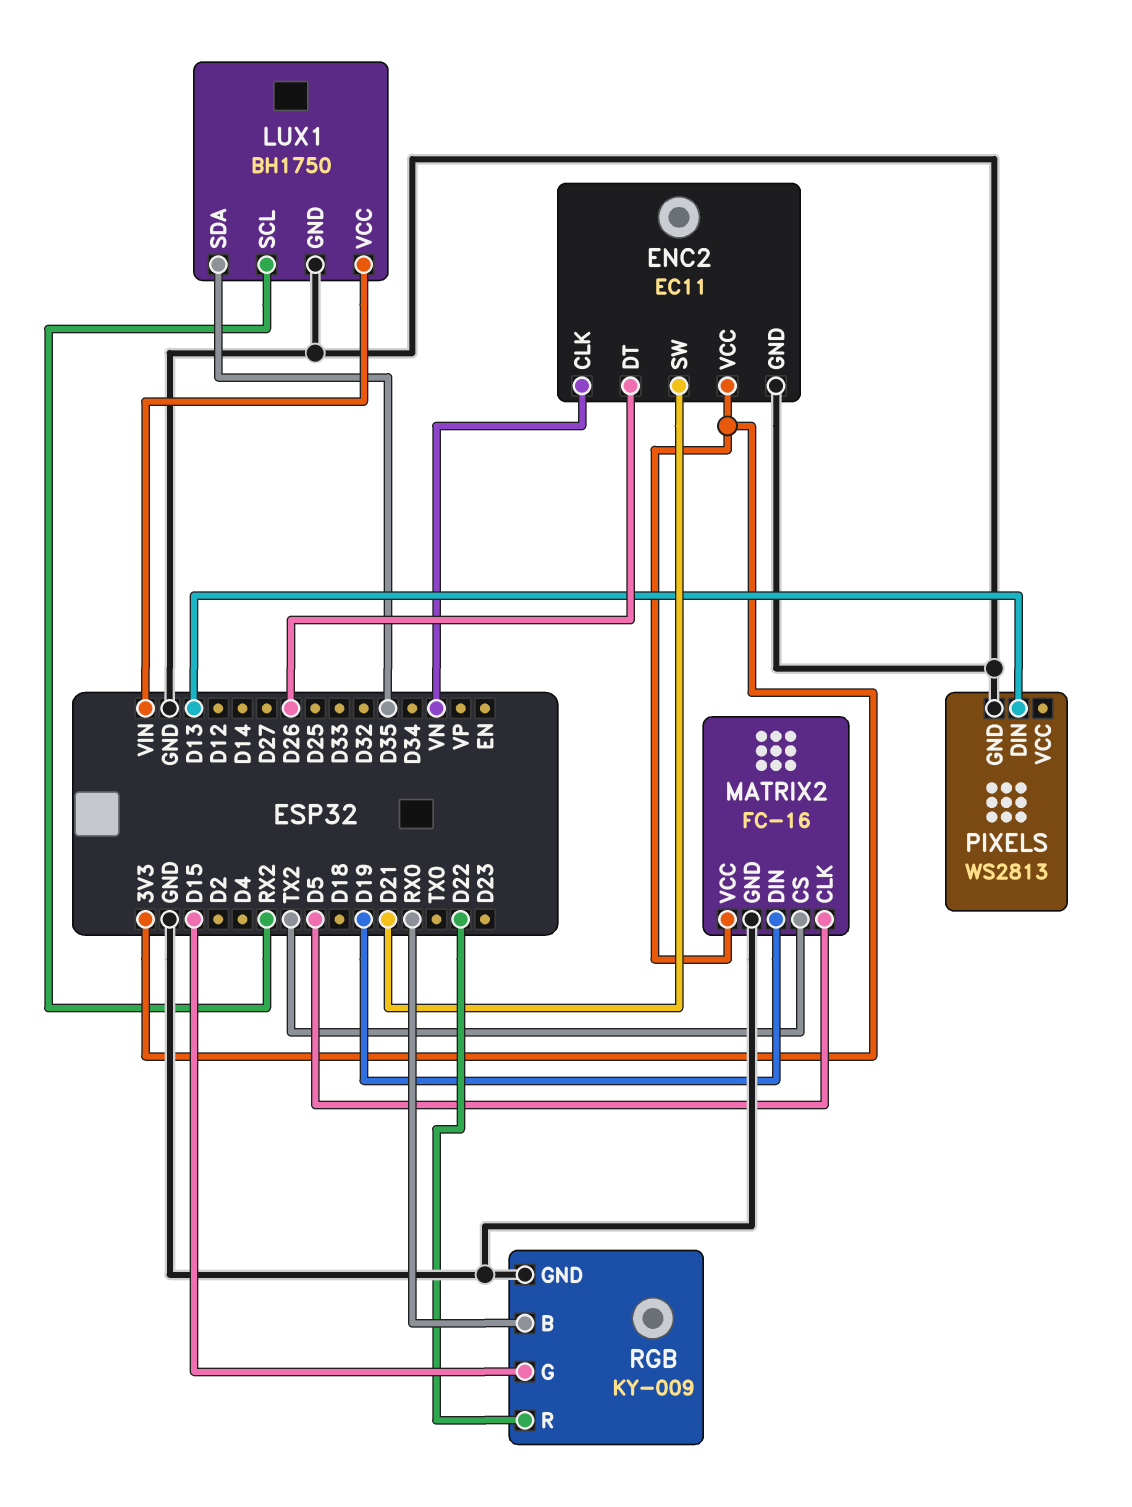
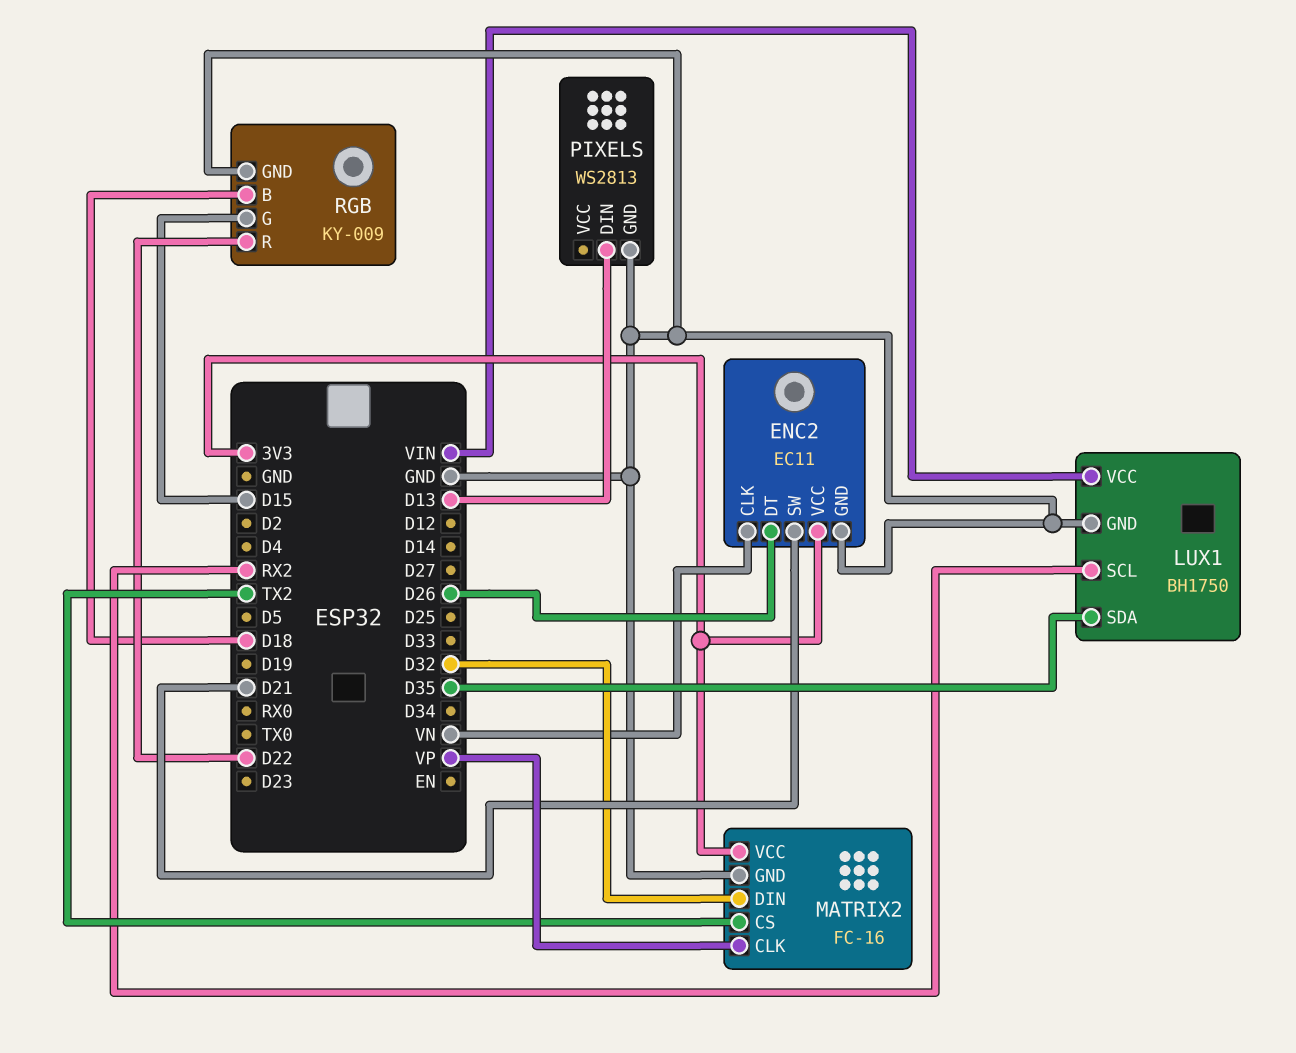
MATRIX2 pin CLK: D5 -> VP
MATRIX2 pin DIN: D19 -> D32
RGB pin B: RX0 -> D18

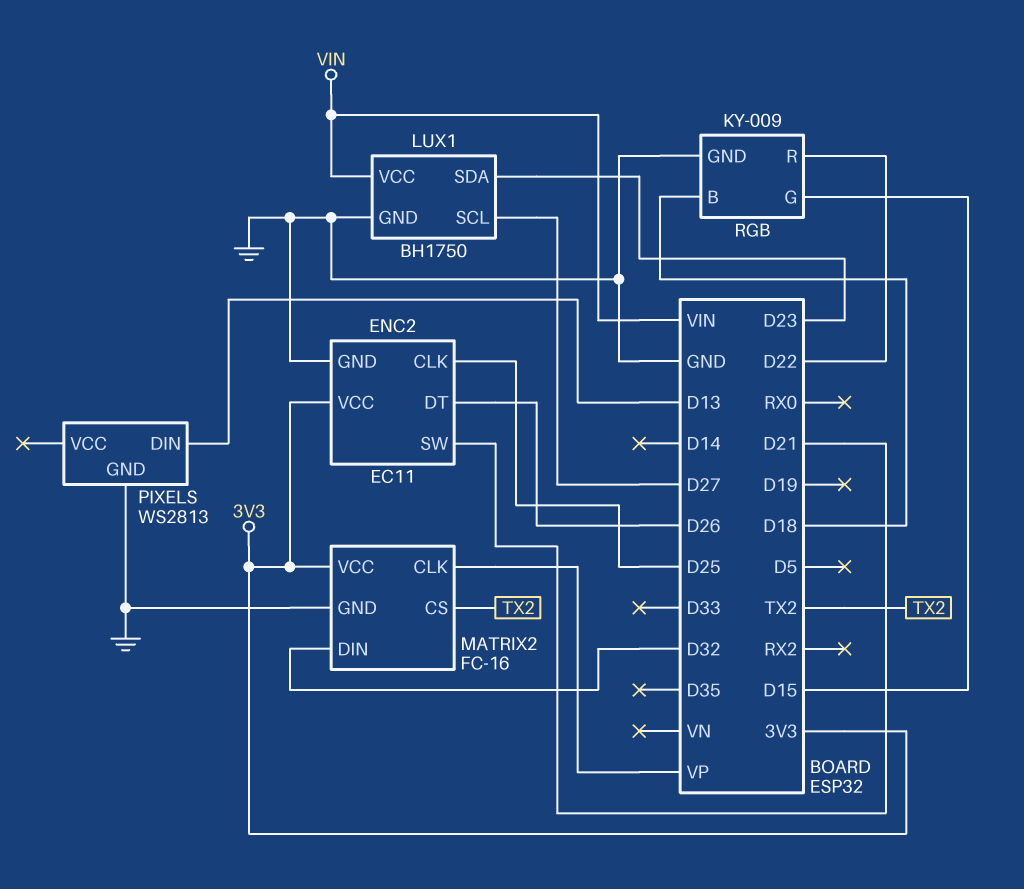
ENC2 pin CLK: VN -> D25
LUX1 pin SCL: RX2 -> D27
LUX1 pin SDA: D35 -> D23

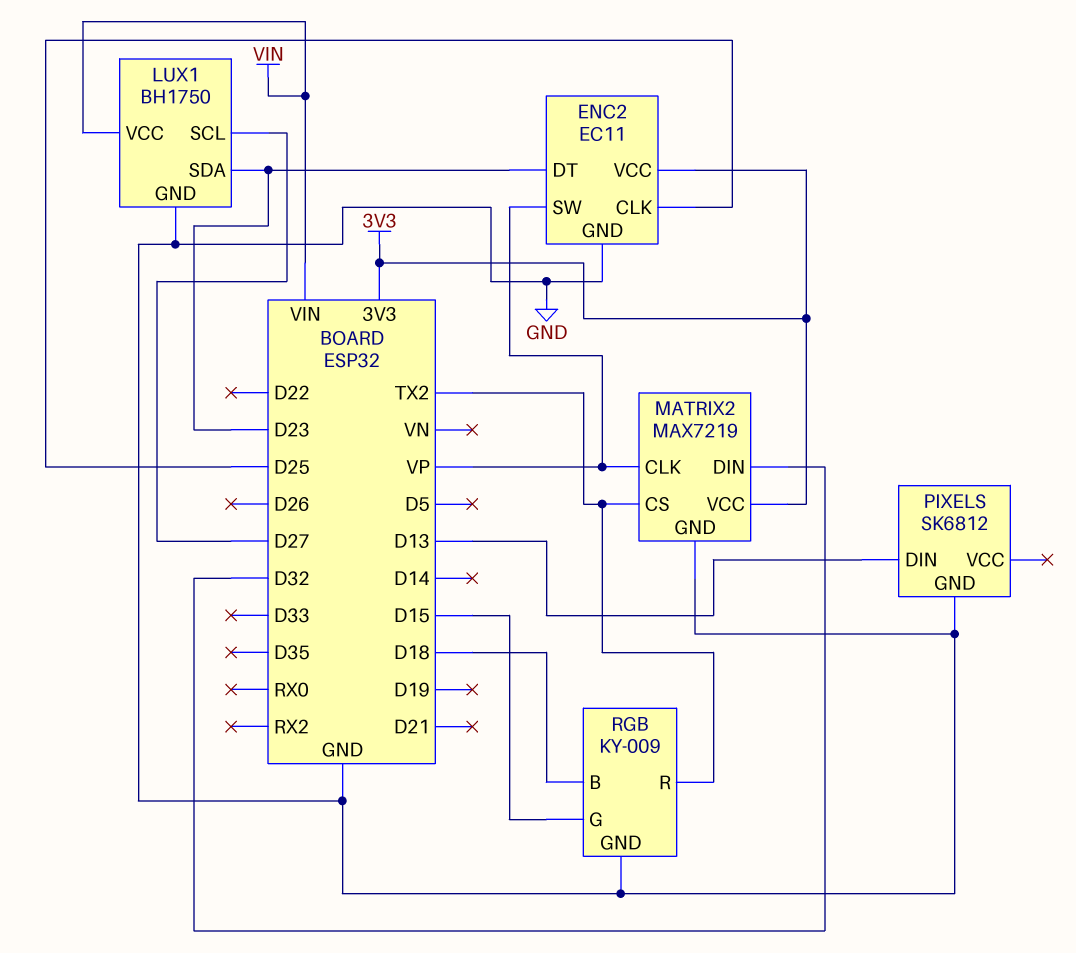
ENC2 pin DT: D26 -> D23
ENC2 pin SW: D21 -> VP
MATRIX2: FC-16 -> MAX7219
PIXELS: WS2813 -> SK6812
RGB pin R: D22 -> TX2

